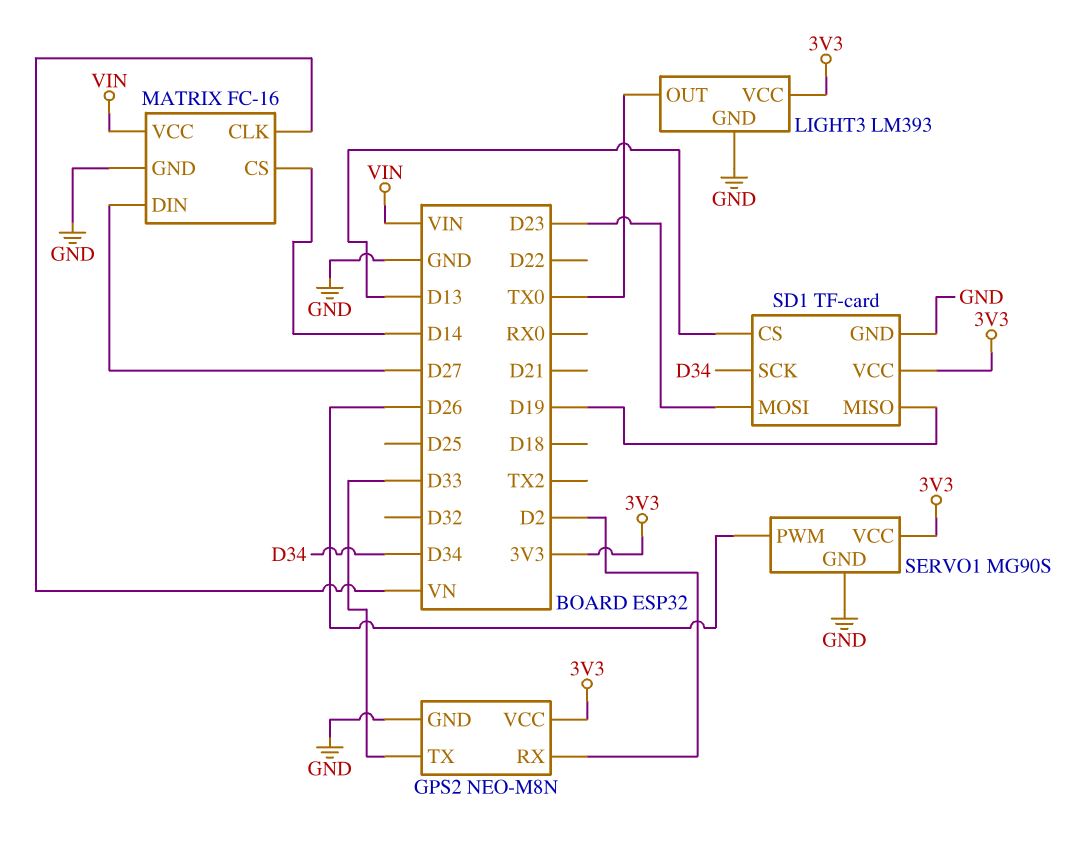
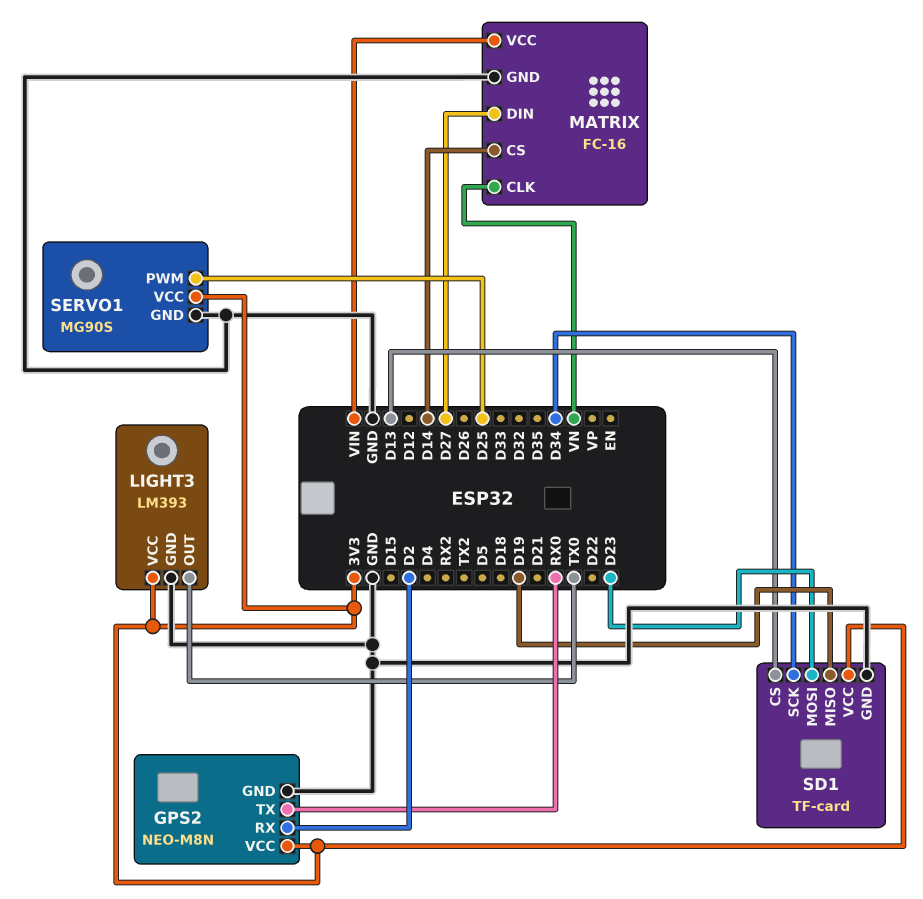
GPS2 pin TX: D33 -> RX0
SERVO1 pin PWM: D26 -> D25

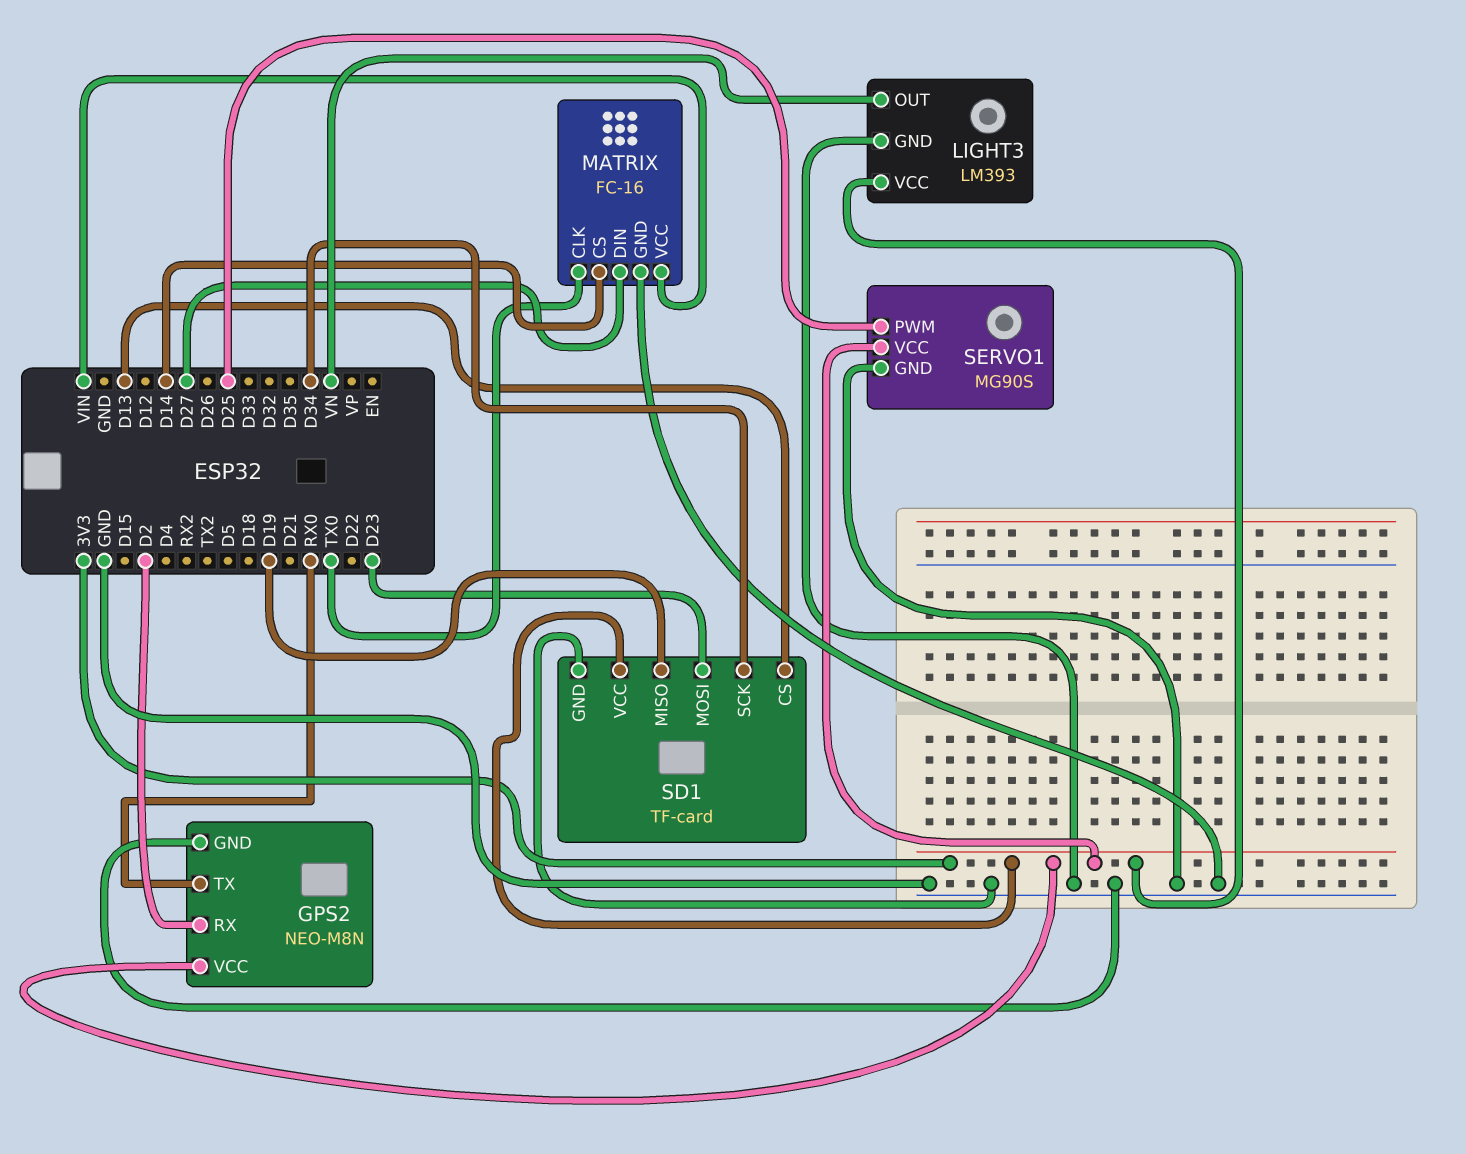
LIGHT3 pin OUT: TX0 -> VN
MATRIX pin CLK: VN -> TX0

